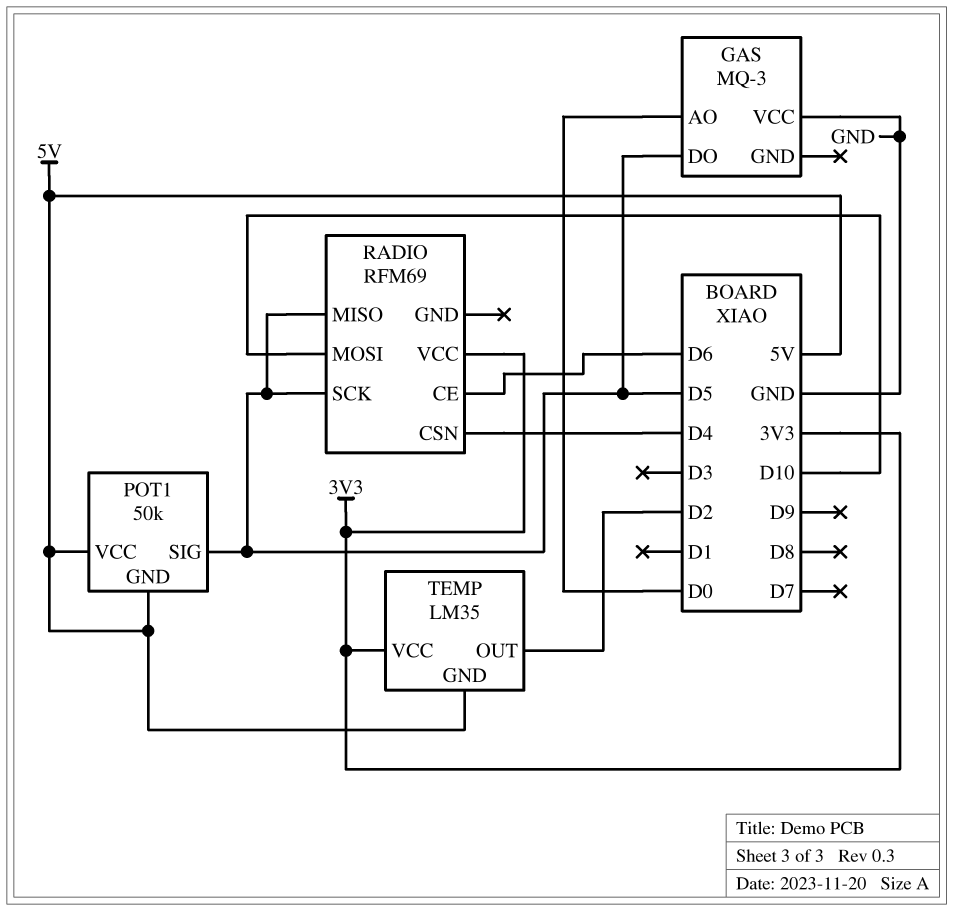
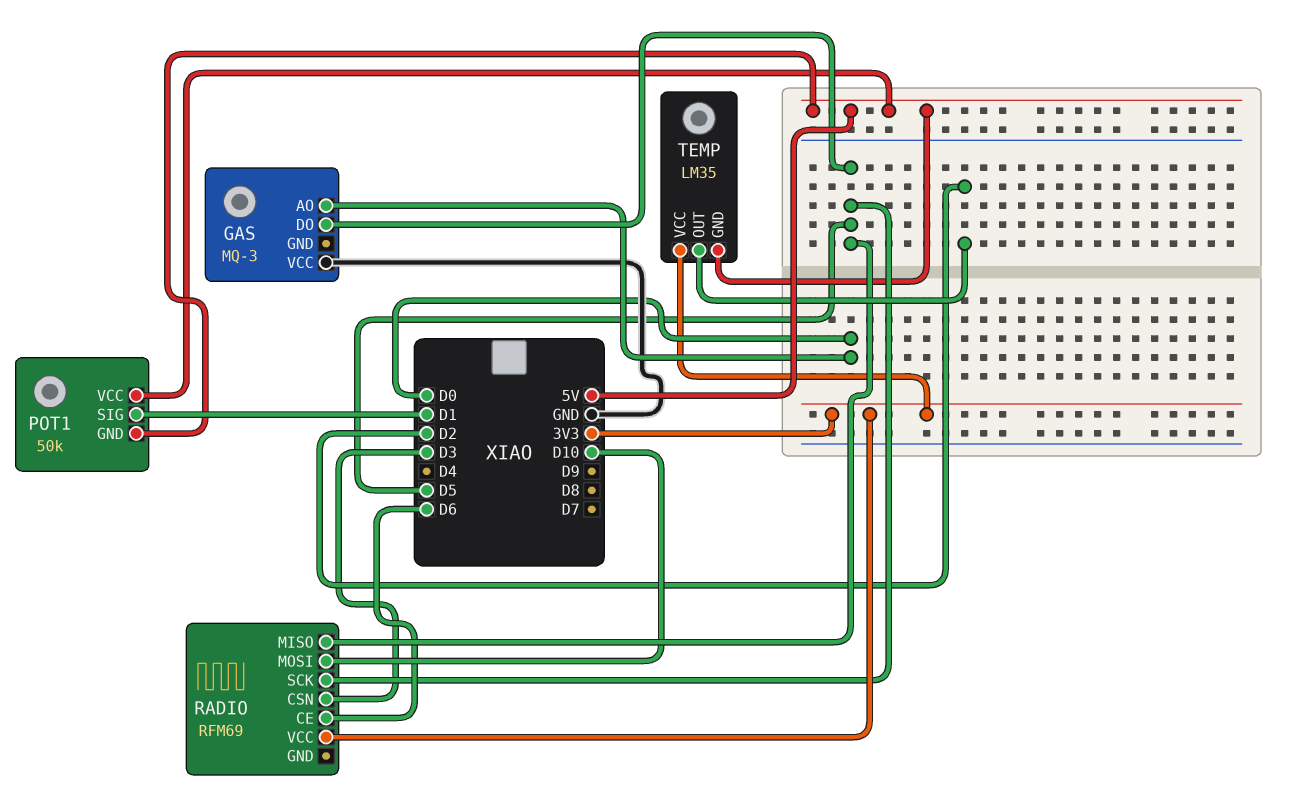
POT1 pin SIG: D5 -> D1
RADIO pin CSN: D4 -> D3

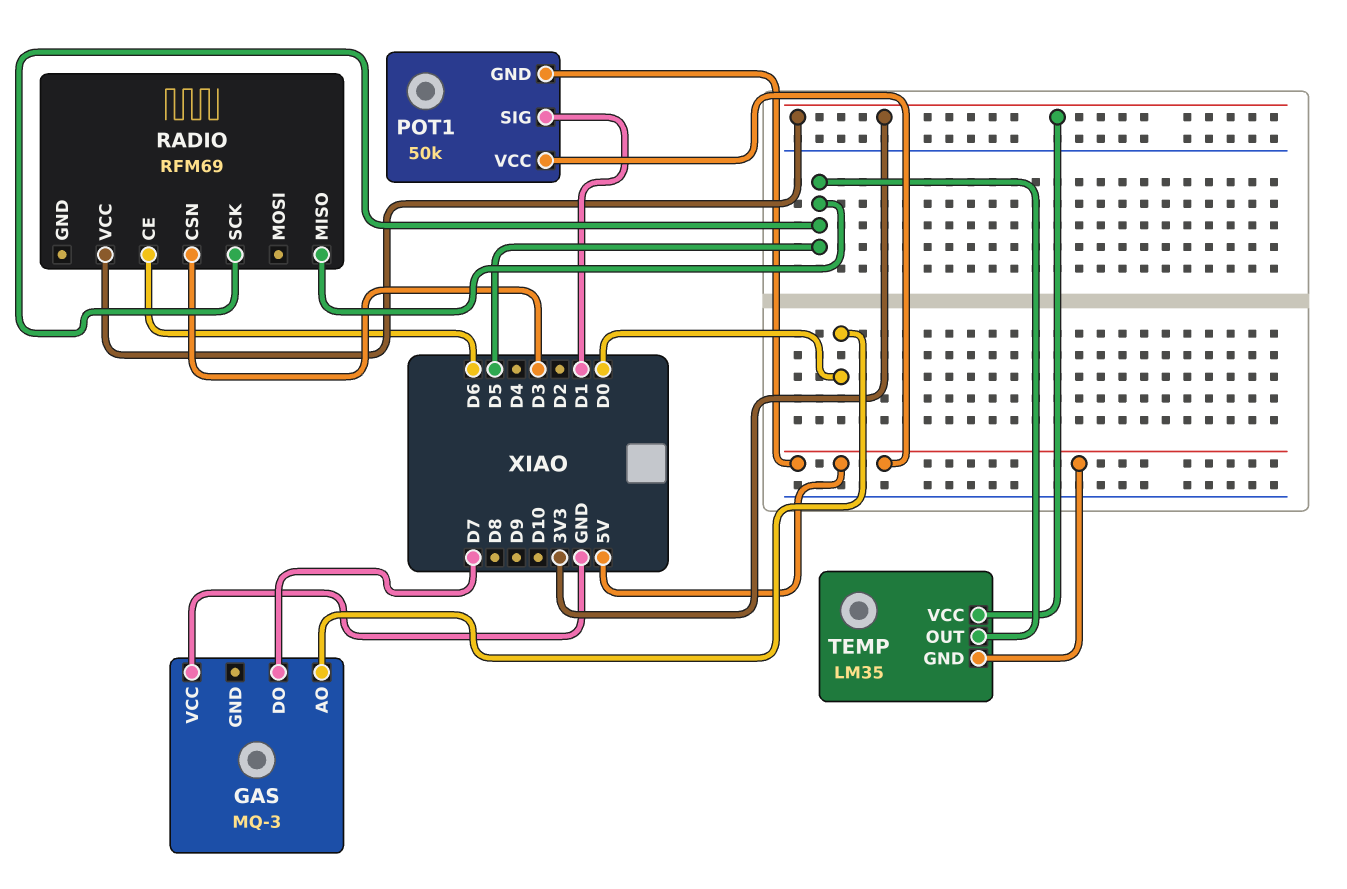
GAS pin DO: D5 -> D7
RADIO pin MOSI: D10 -> none
TEMP pin OUT: D2 -> D5

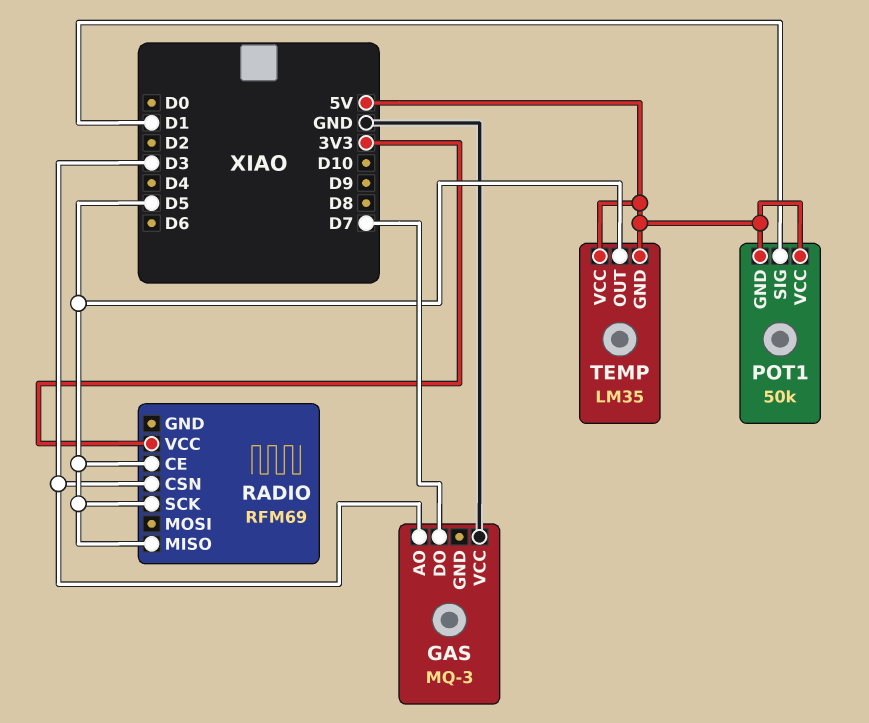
GAS pin AO: D0 -> D3
RADIO pin CE: D6 -> D5
TEMP pin VCC: 3V3 -> 5V

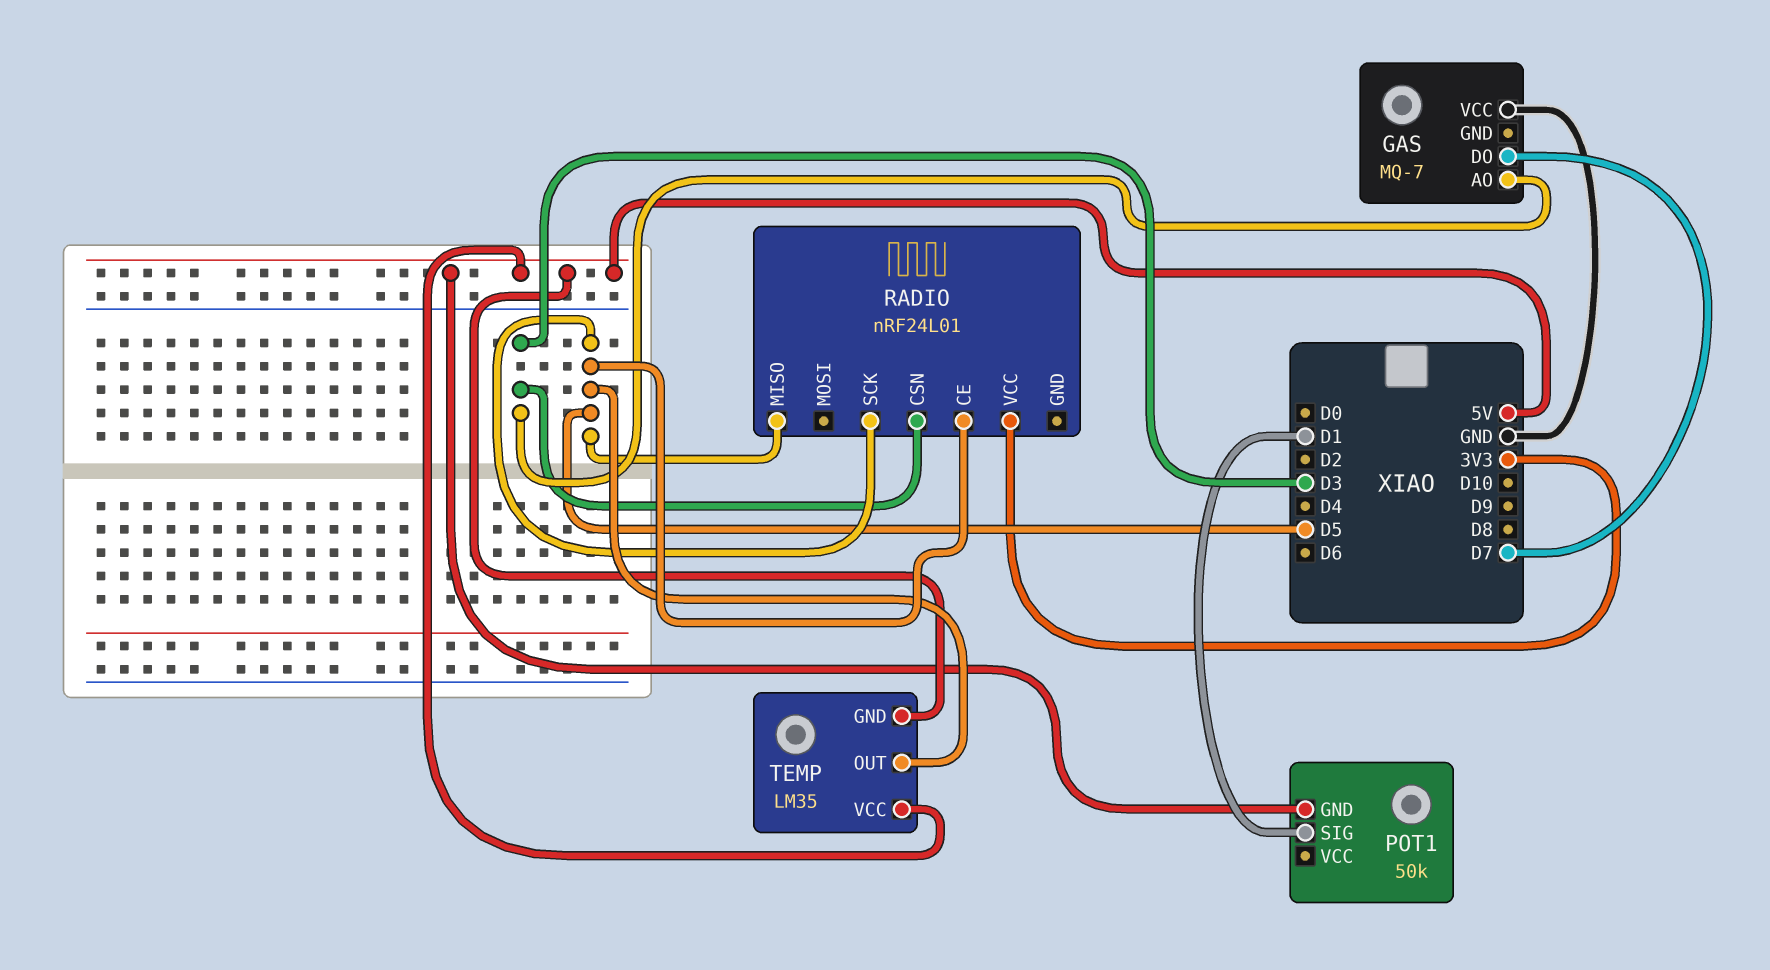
GAS: MQ-3 -> MQ-7
POT1 pin VCC: 5V -> none
RADIO: RFM69 -> nRF24L01

